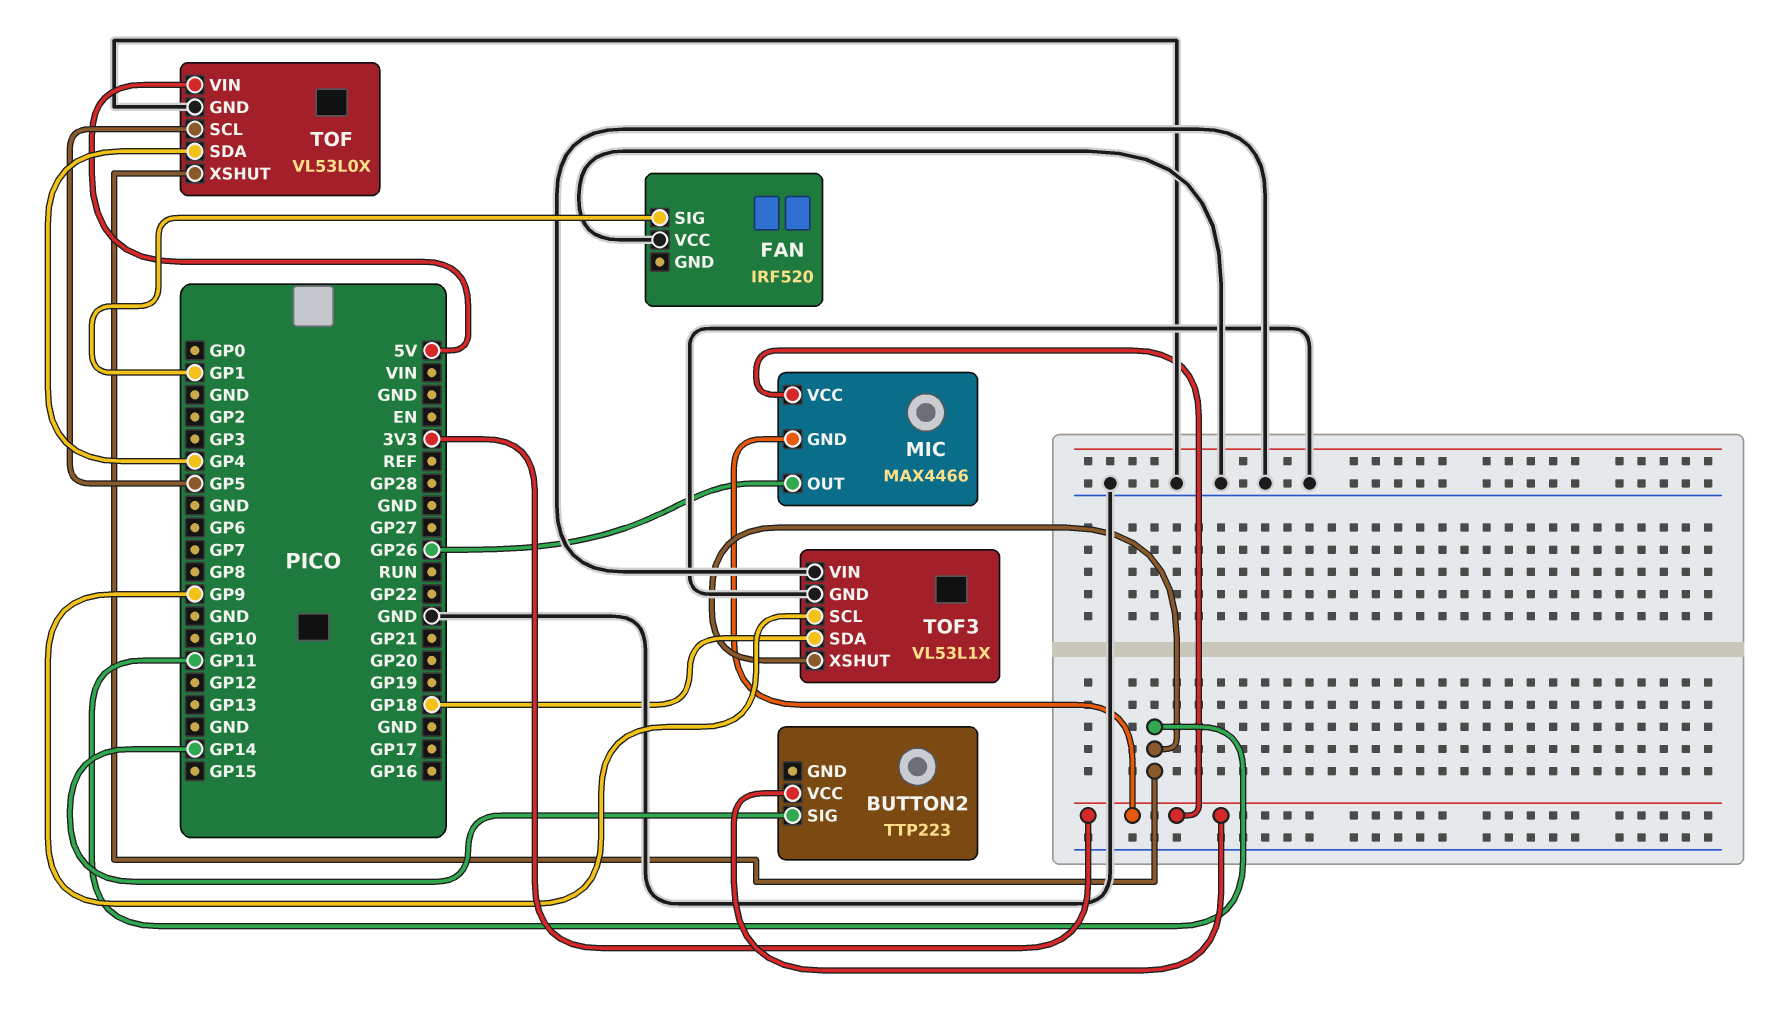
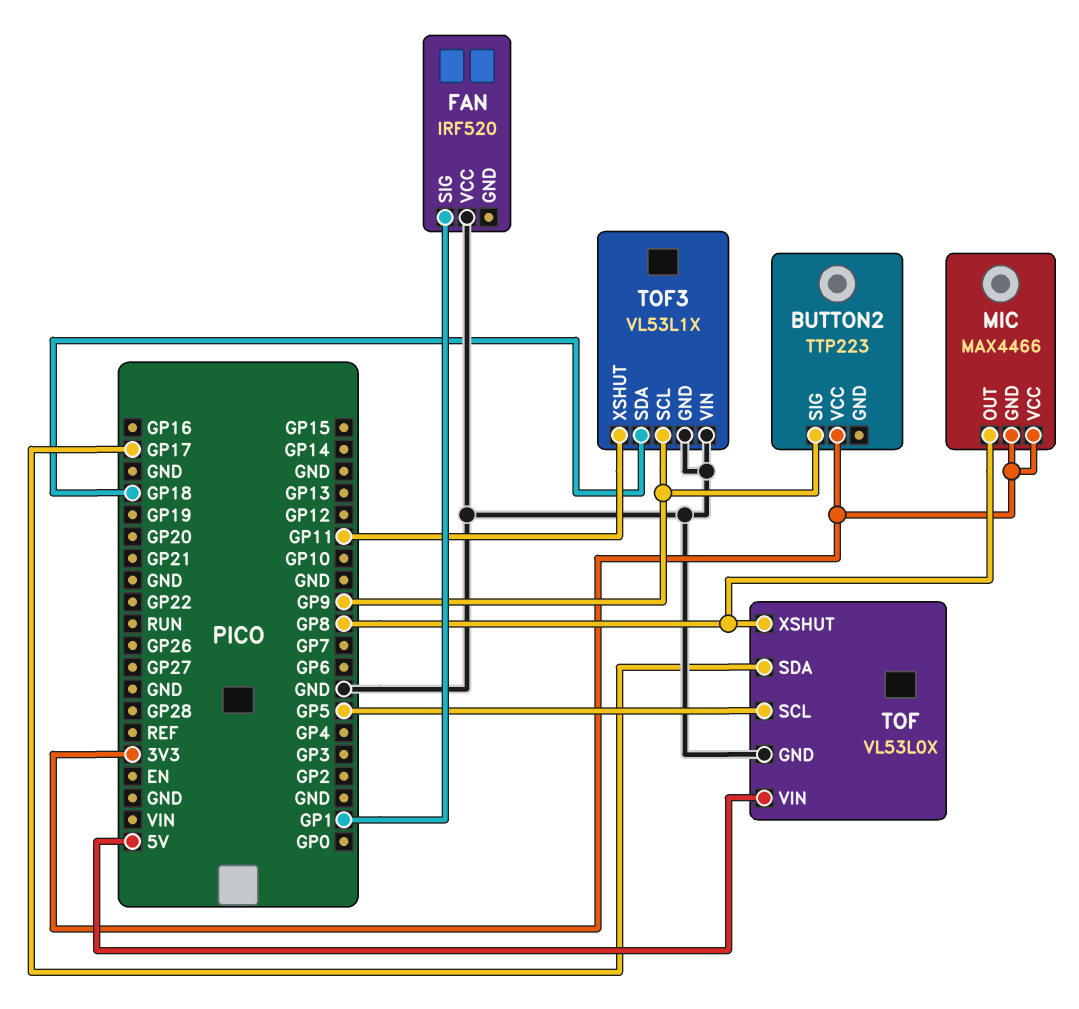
BUTTON2 pin SIG: GP14 -> GP9
MIC pin OUT: GP26 -> GP8
TOF pin SDA: GP4 -> GP17
TOF pin XSHUT: GP11 -> GP8

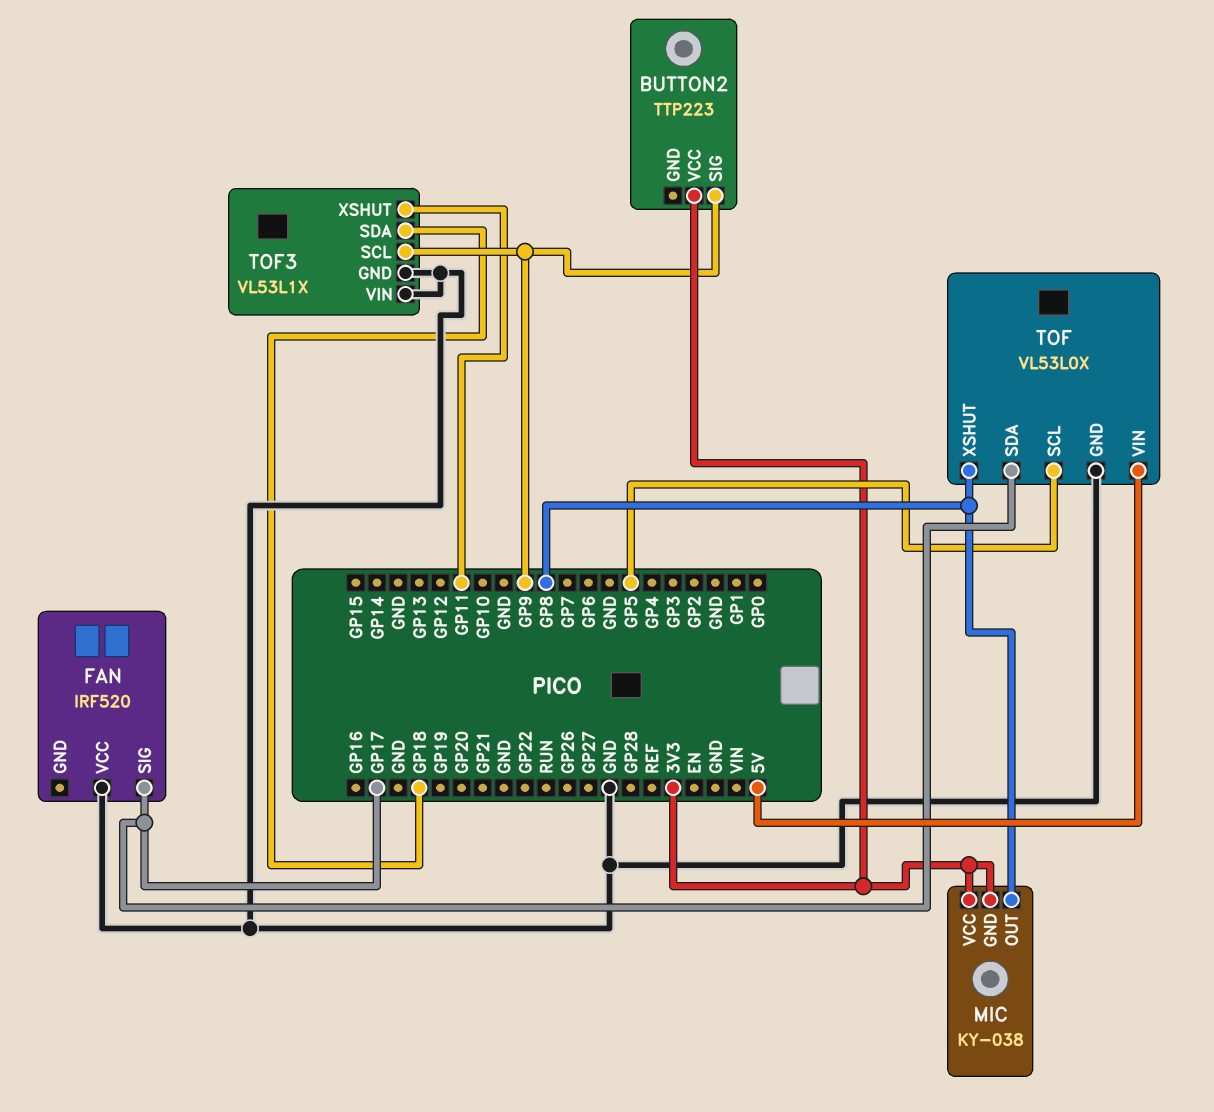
FAN pin SIG: GP1 -> GP17
MIC: MAX4466 -> KY-038

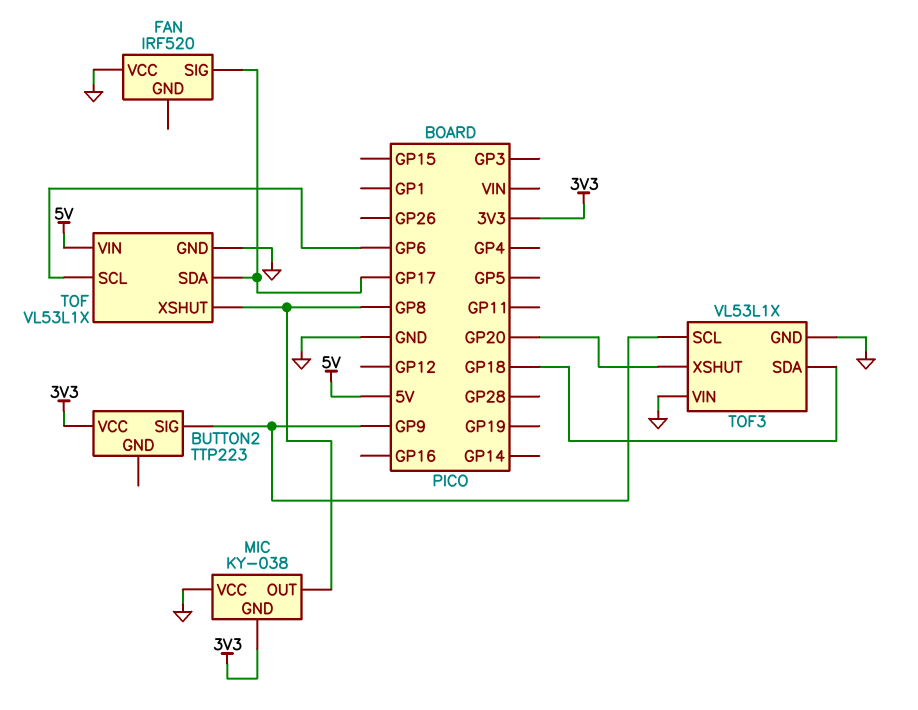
MIC pin VCC: 3V3 -> GND
TOF: VL53L0X -> VL53L1X
TOF pin SCL: GP5 -> GP6
TOF3 pin XSHUT: GP11 -> GP20

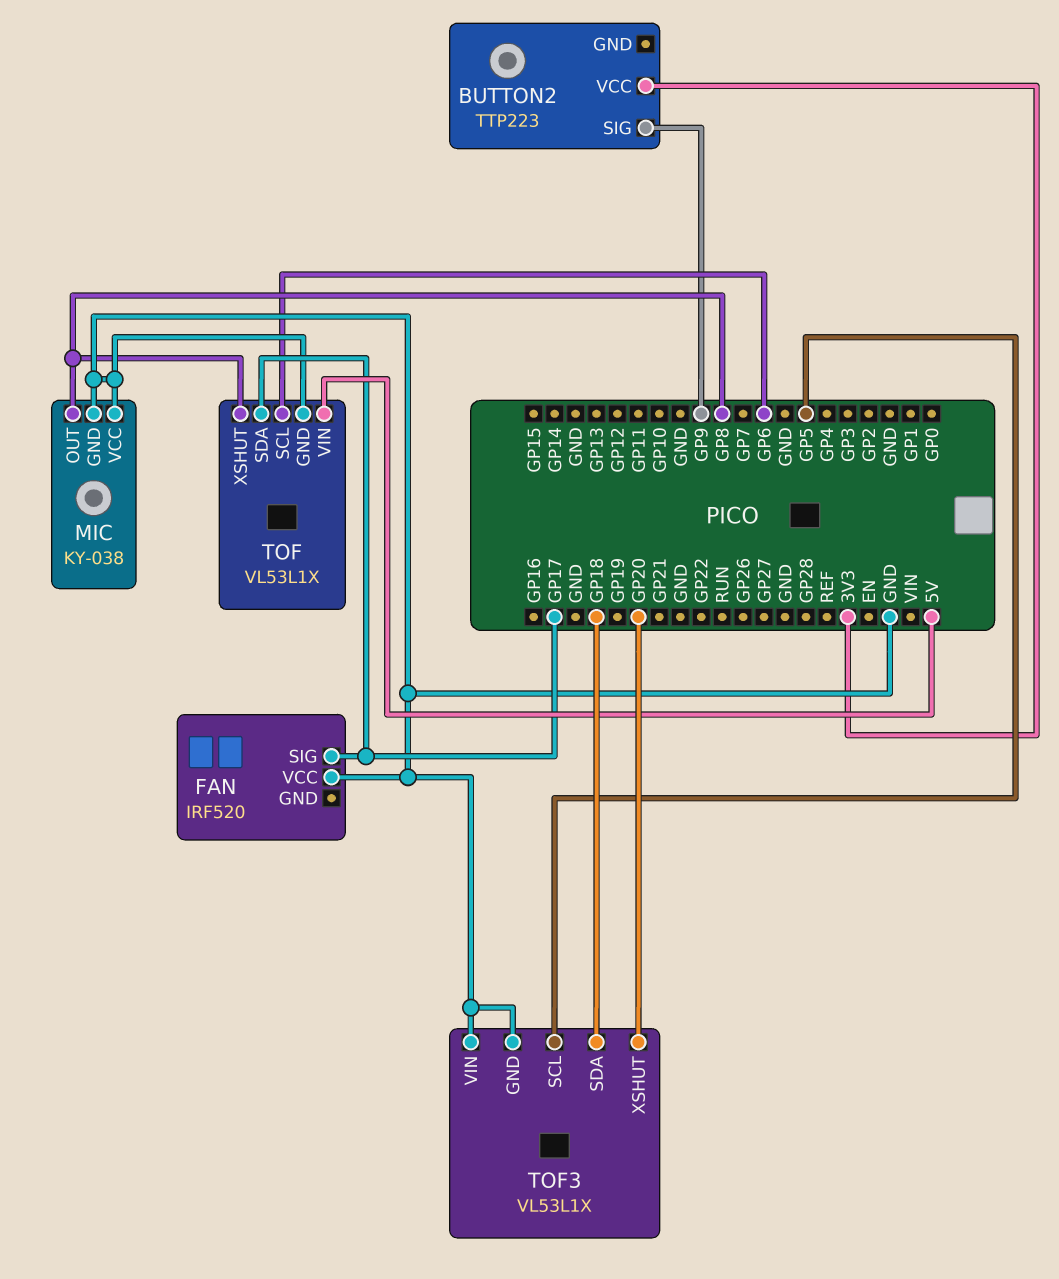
MIC pin GND: 3V3 -> GND
TOF3 pin SCL: GP9 -> GP5

